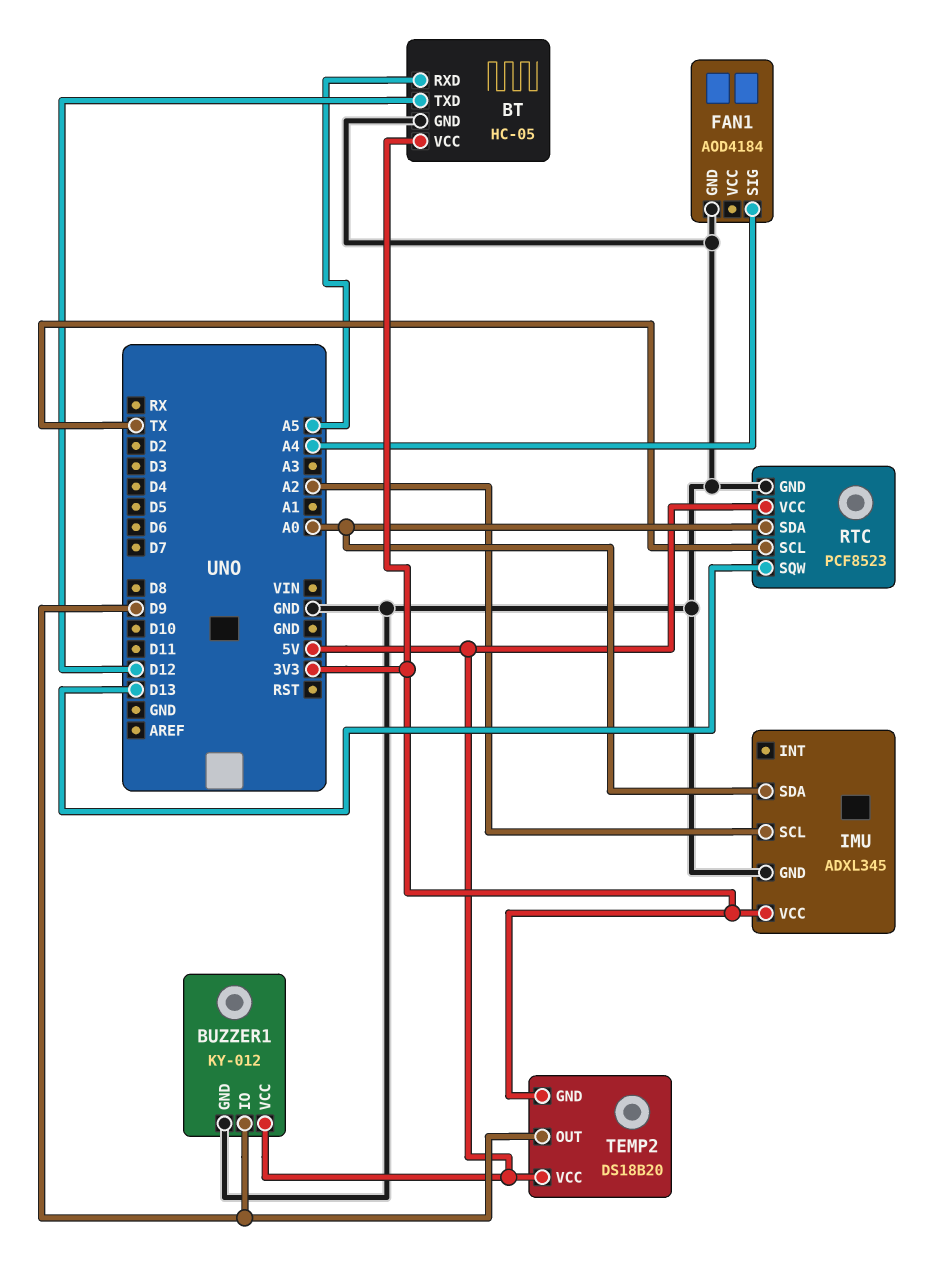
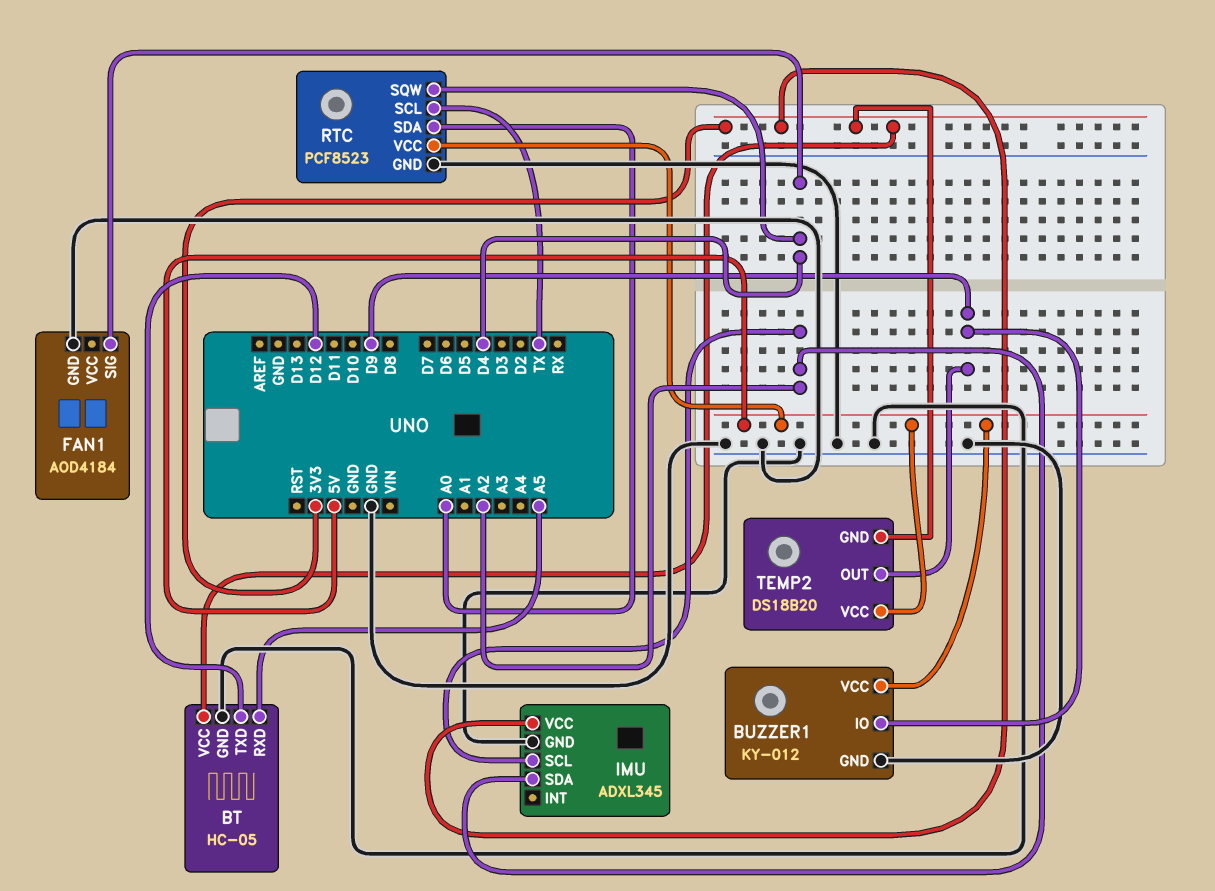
FAN1 pin SIG: A4 -> D4
IMU pin SDA: A0 -> A2
RTC pin SQW: D13 -> D4

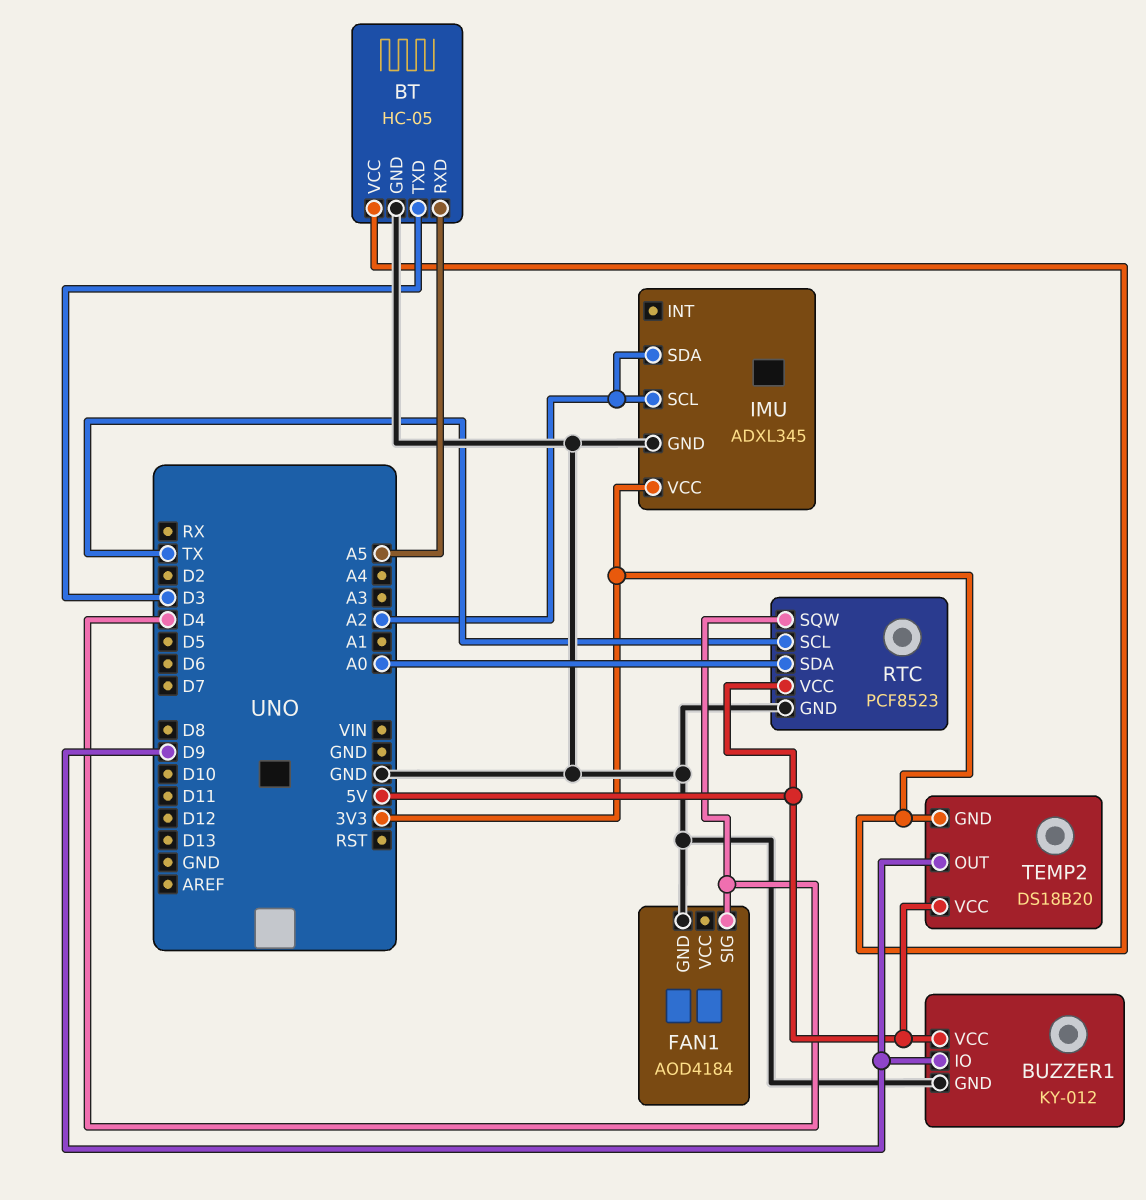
BT pin TXD: D12 -> D3

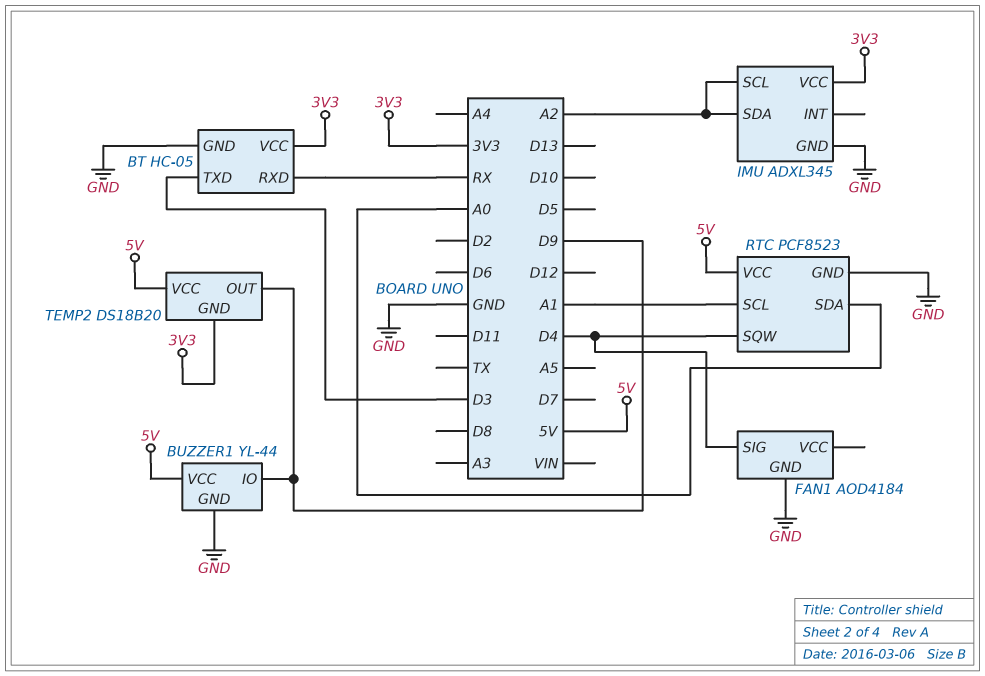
BT pin RXD: A5 -> RX
BUZZER1: KY-012 -> YL-44
RTC pin SCL: TX -> A1

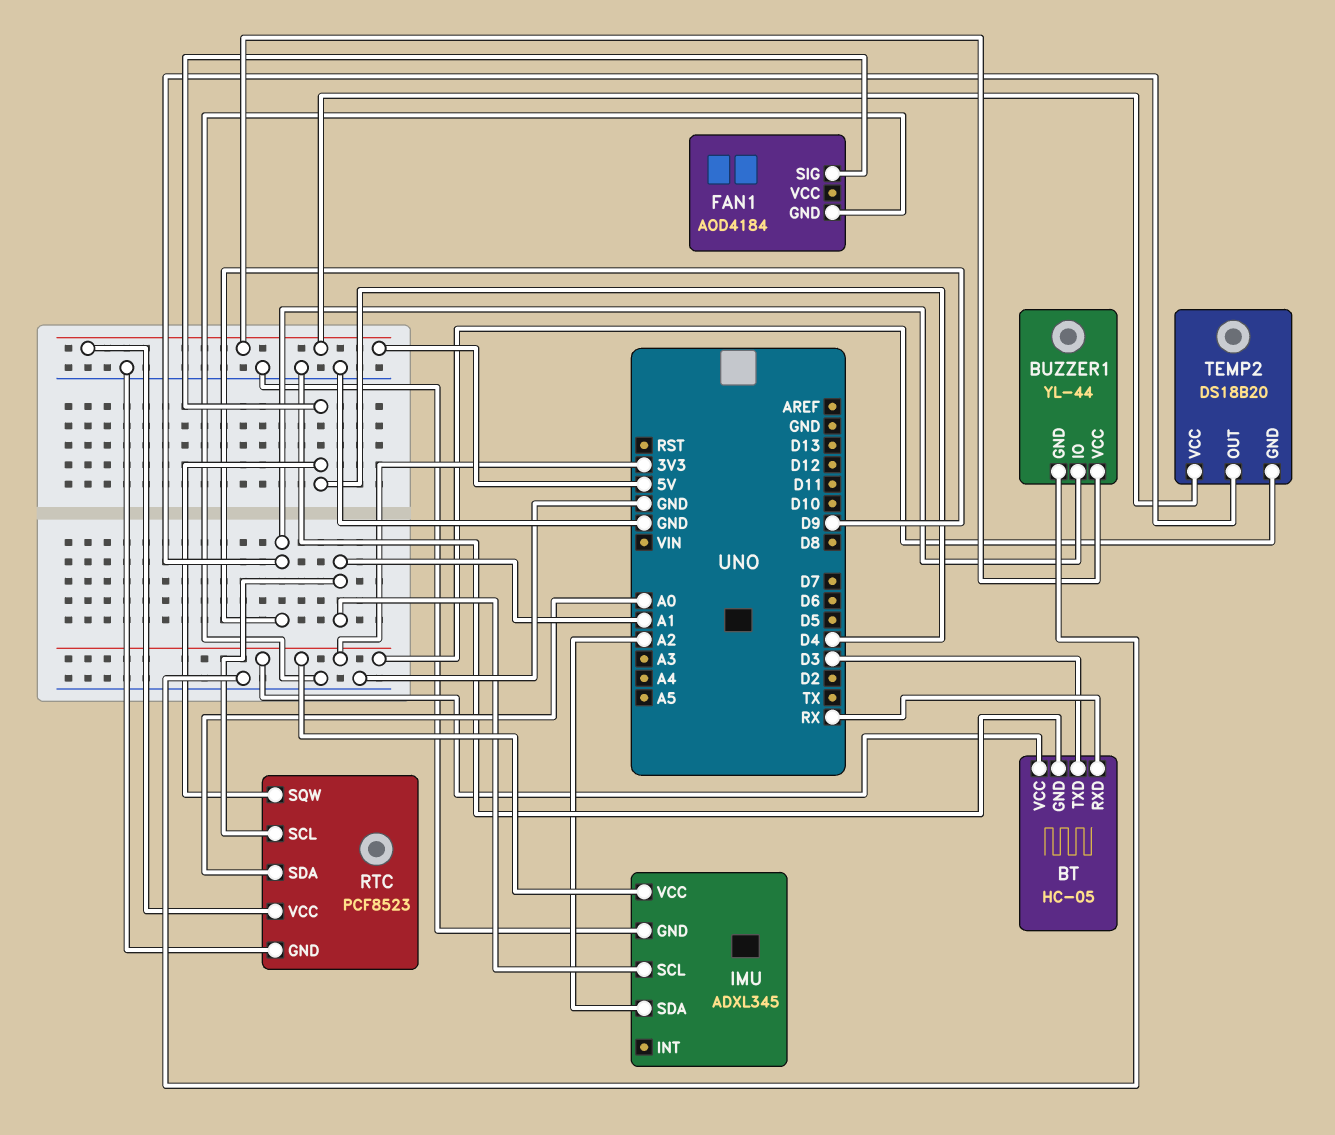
IMU pin SCL: A2 -> A1

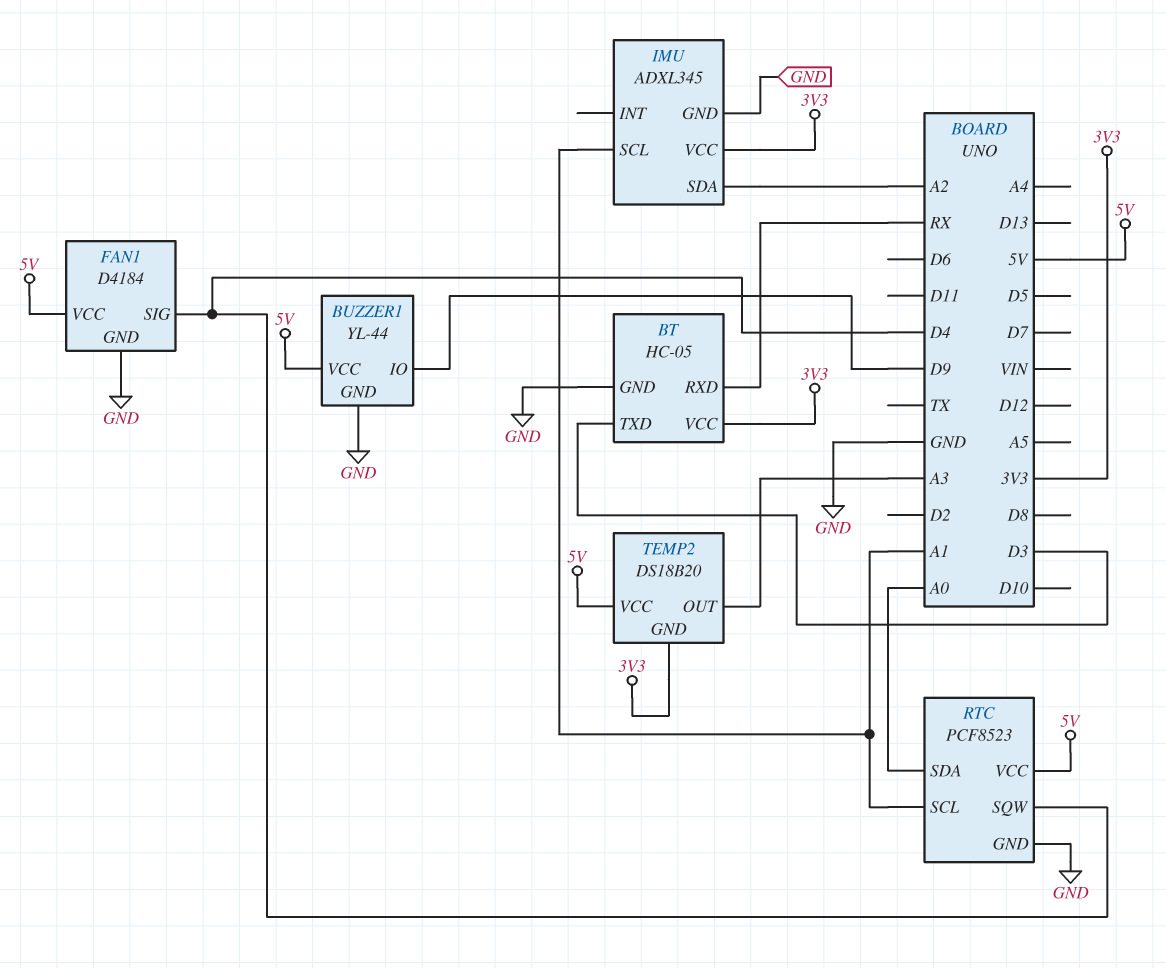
FAN1: AOD4184 -> D4184
FAN1 pin VCC: none -> 5V
TEMP2 pin OUT: D9 -> A3

